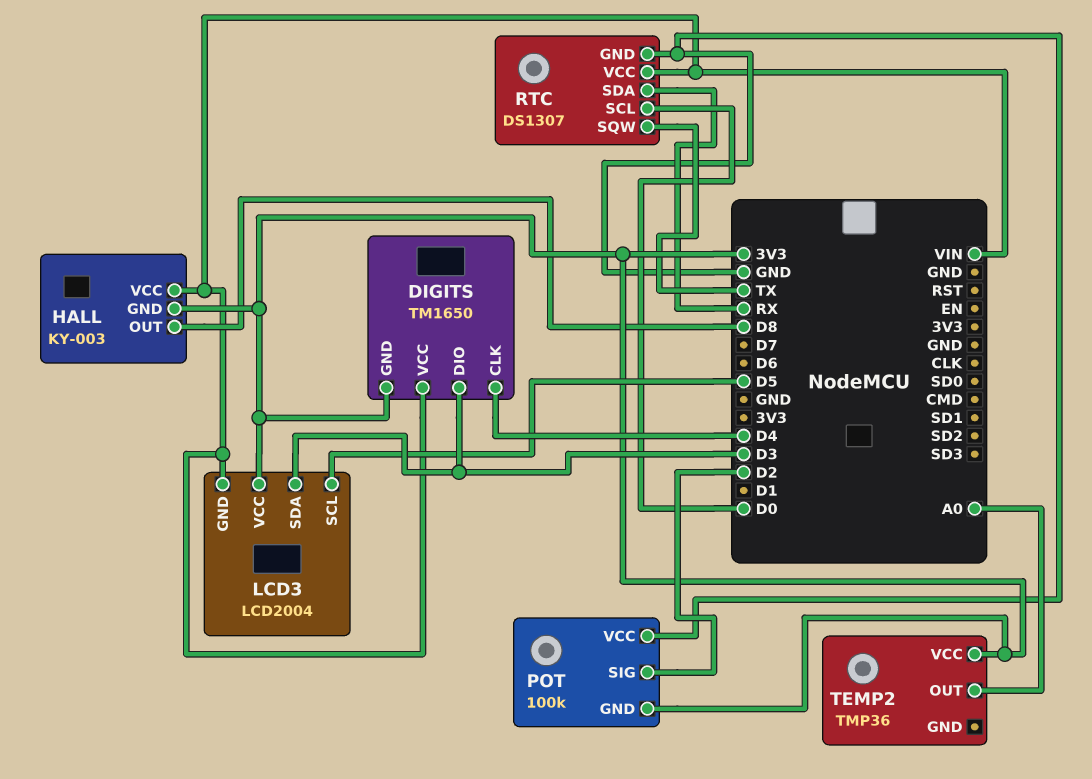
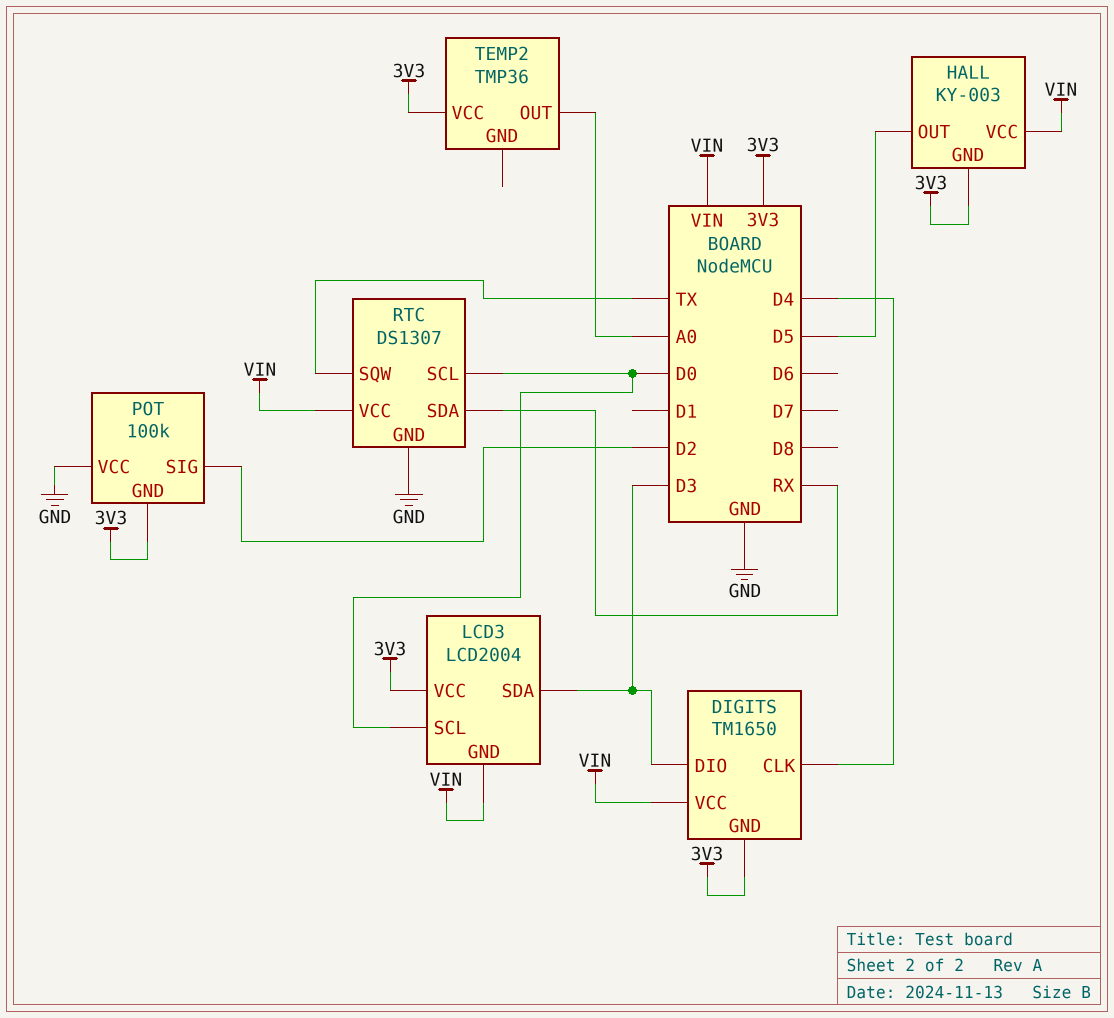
HALL pin OUT: D8 -> D5
LCD3 pin SCL: D5 -> D0

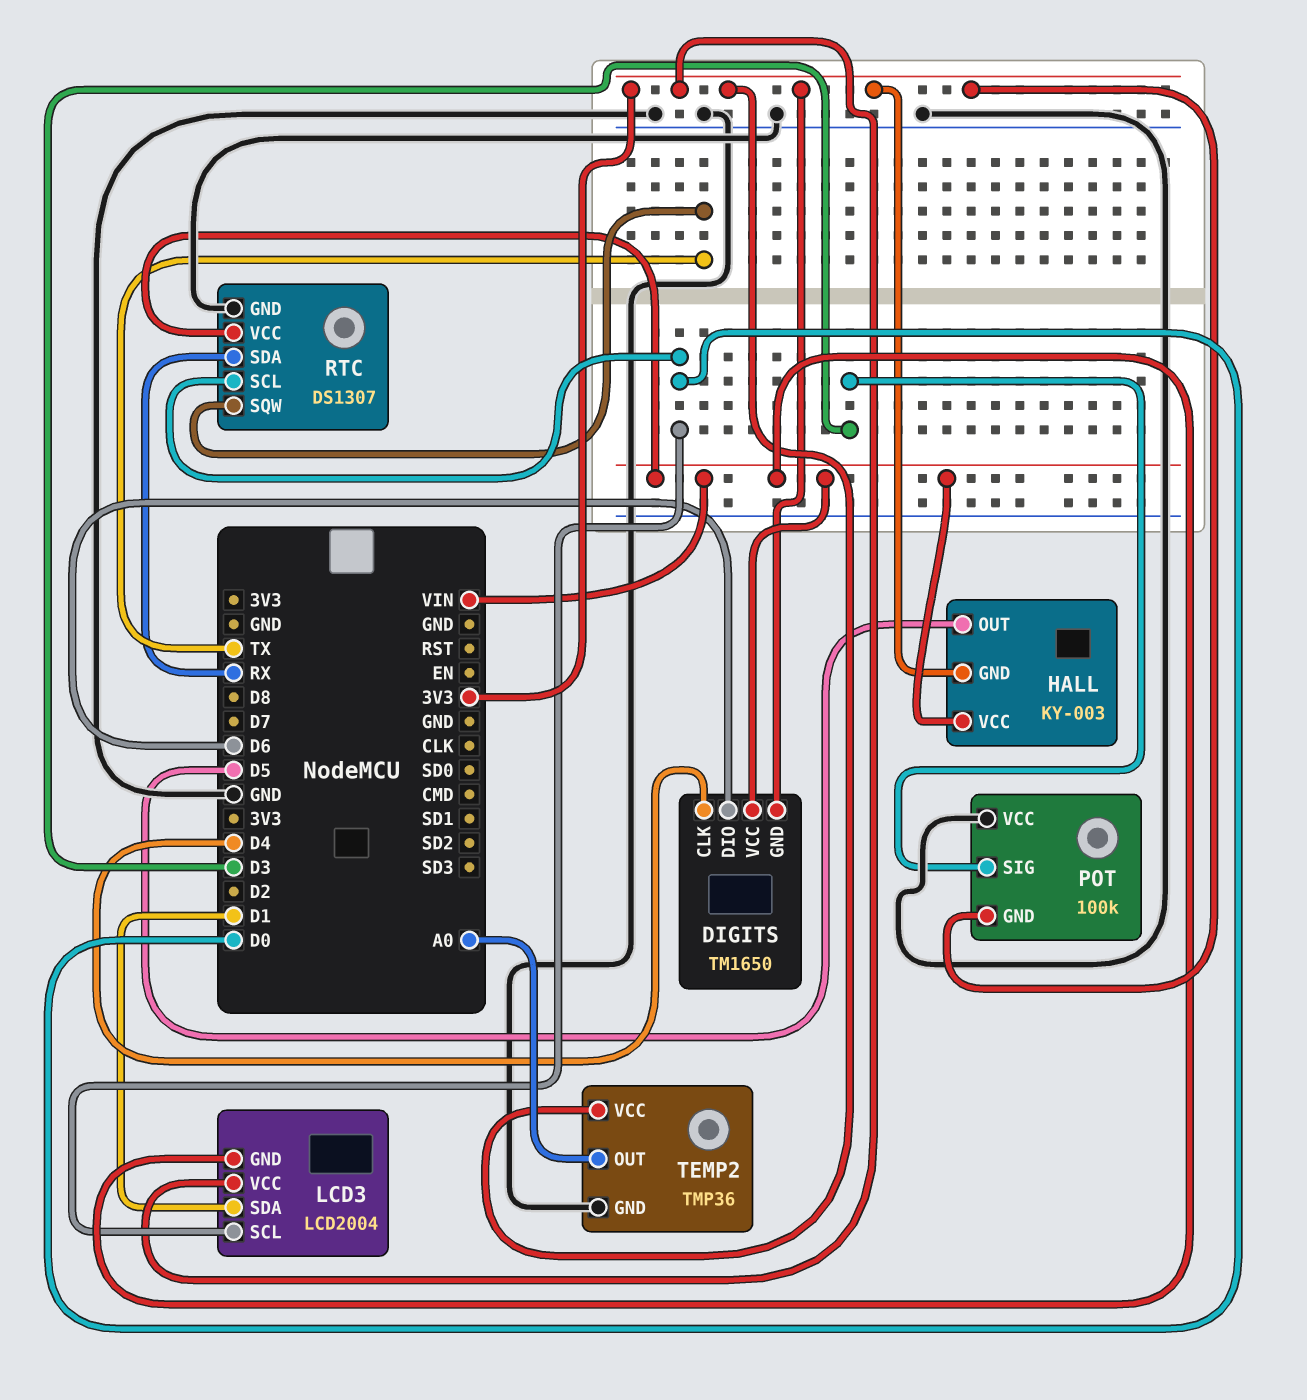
DIGITS pin DIO: D3 -> D6
LCD3 pin SDA: D3 -> D1
POT pin SIG: D2 -> D3
TEMP2 pin GND: none -> GND

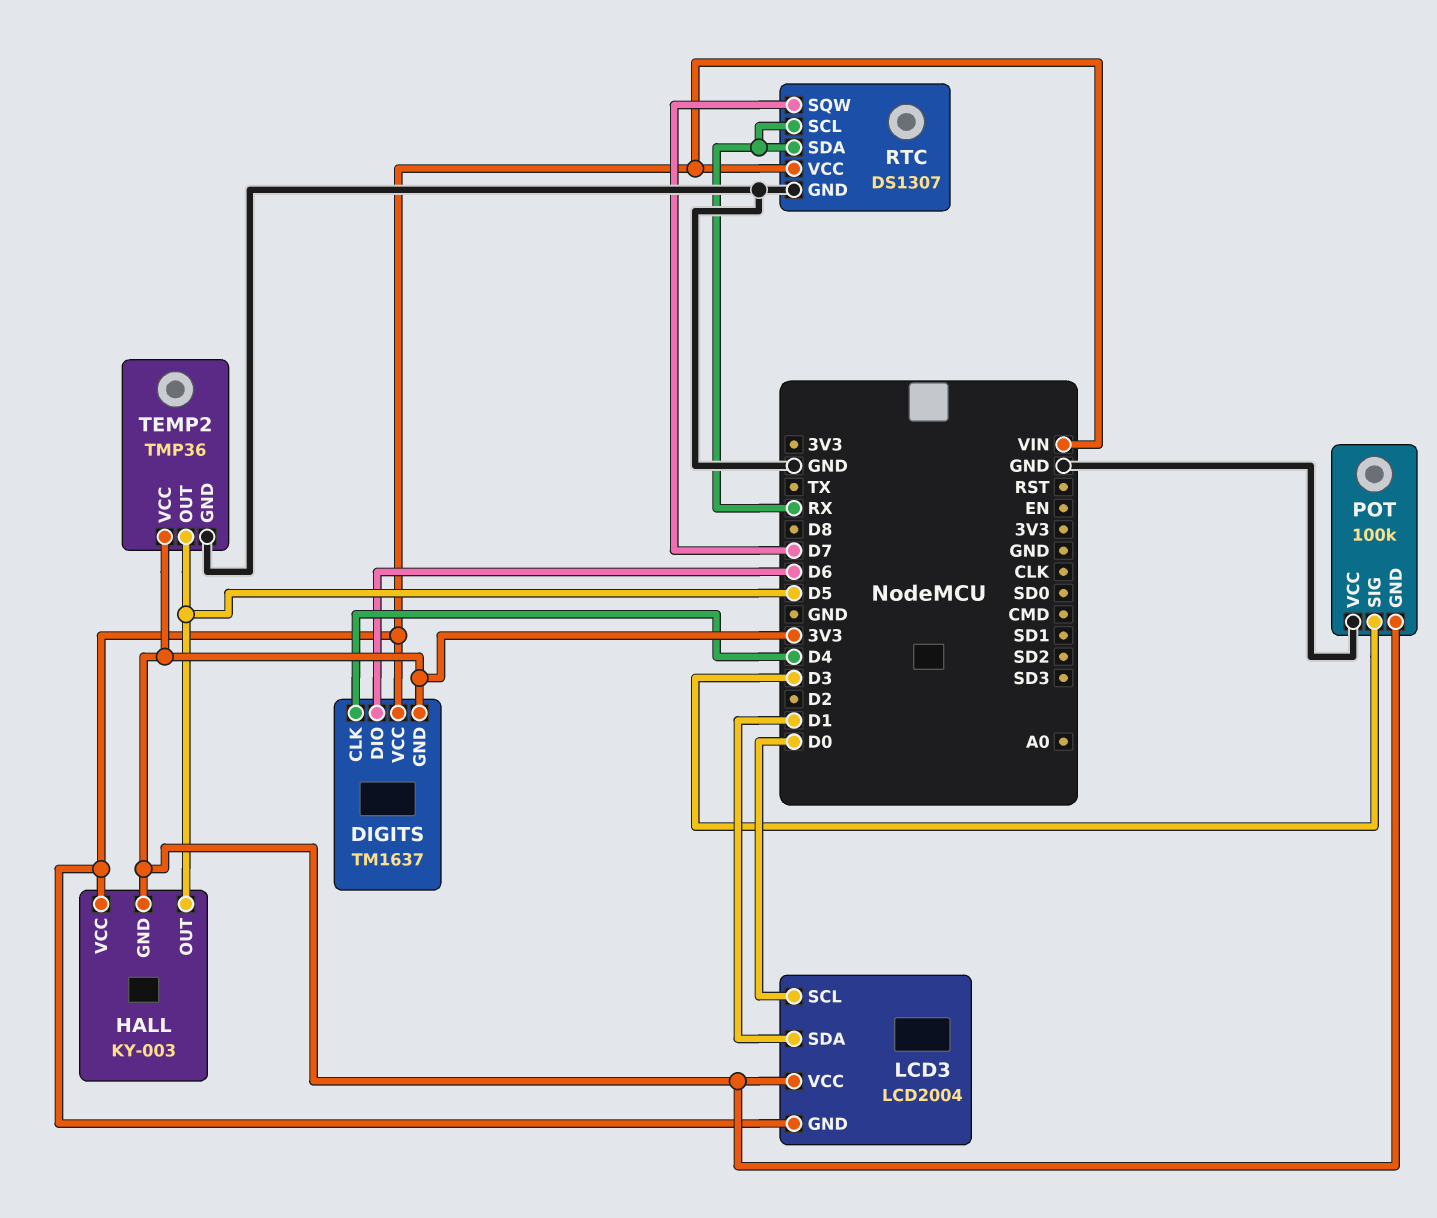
DIGITS: TM1650 -> TM1637
RTC pin SCL: D0 -> RX
RTC pin SQW: TX -> D7
TEMP2 pin OUT: A0 -> D5

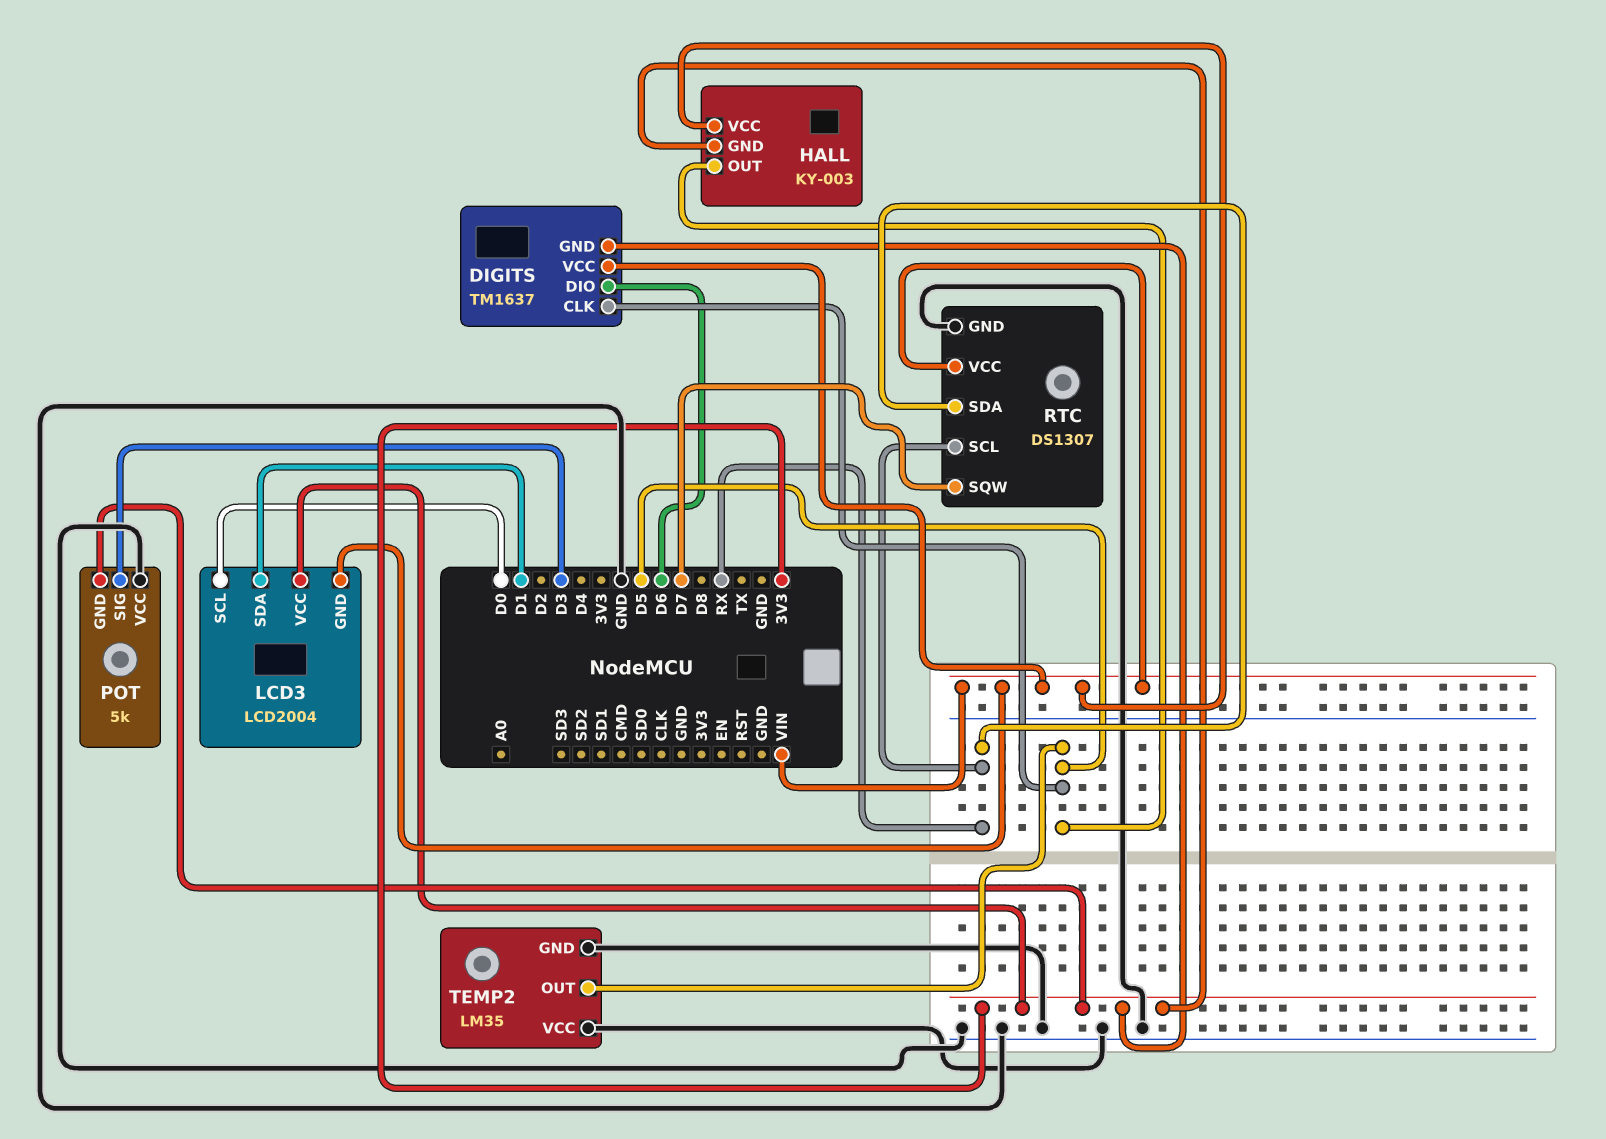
DIGITS pin CLK: D4 -> D5
POT: 100k -> 5k
TEMP2: TMP36 -> LM35
TEMP2 pin VCC: 3V3 -> GND

